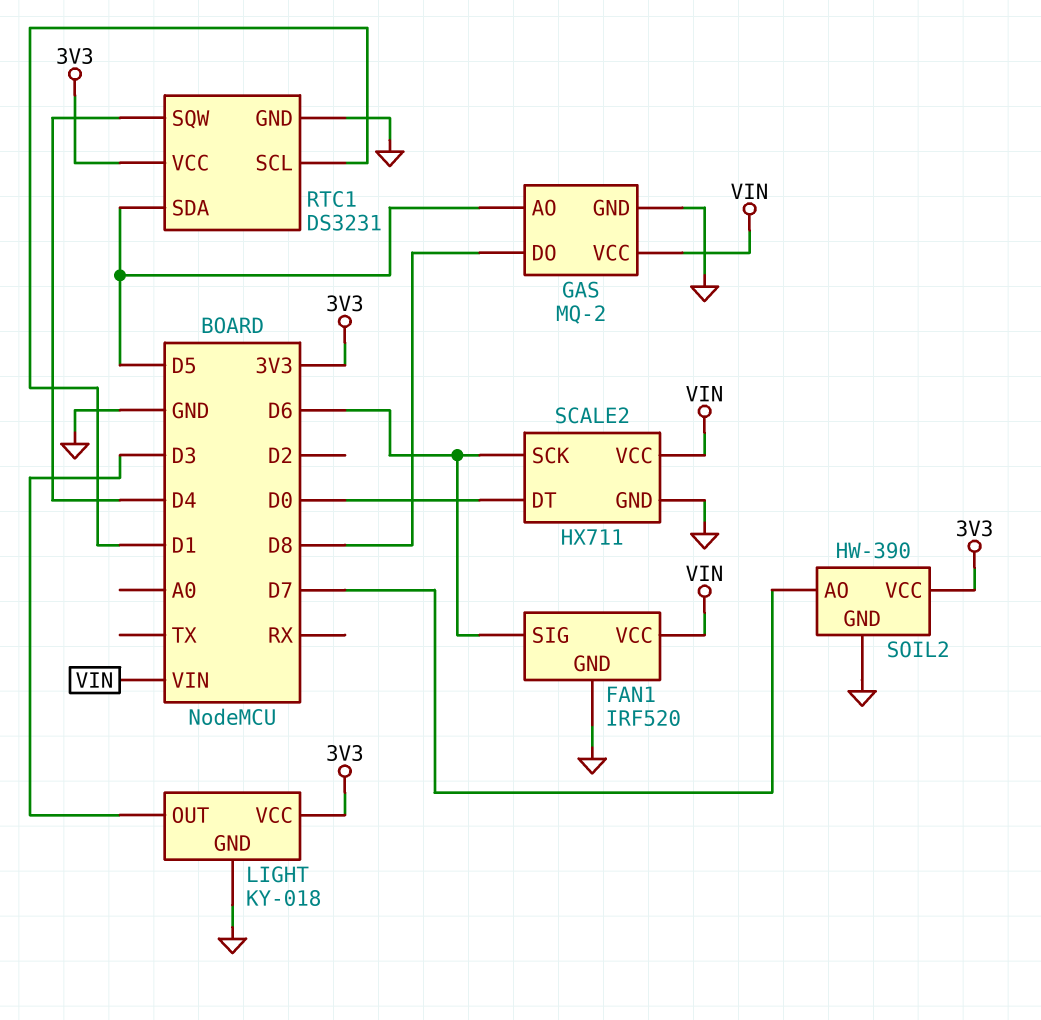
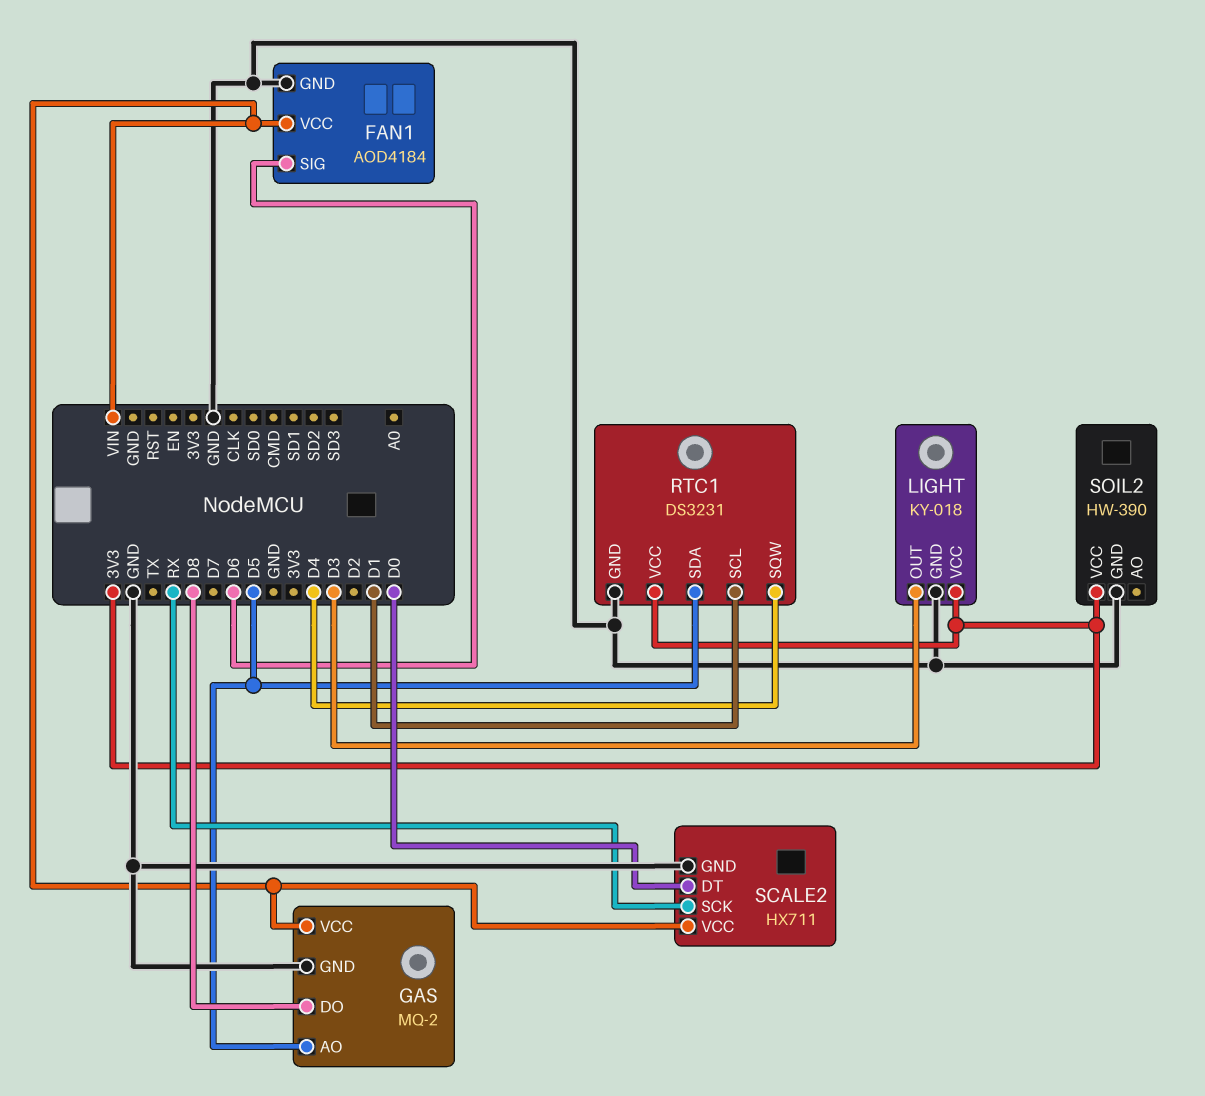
FAN1: IRF520 -> AOD4184
SCALE2 pin SCK: D6 -> RX
SOIL2 pin AO: D7 -> none

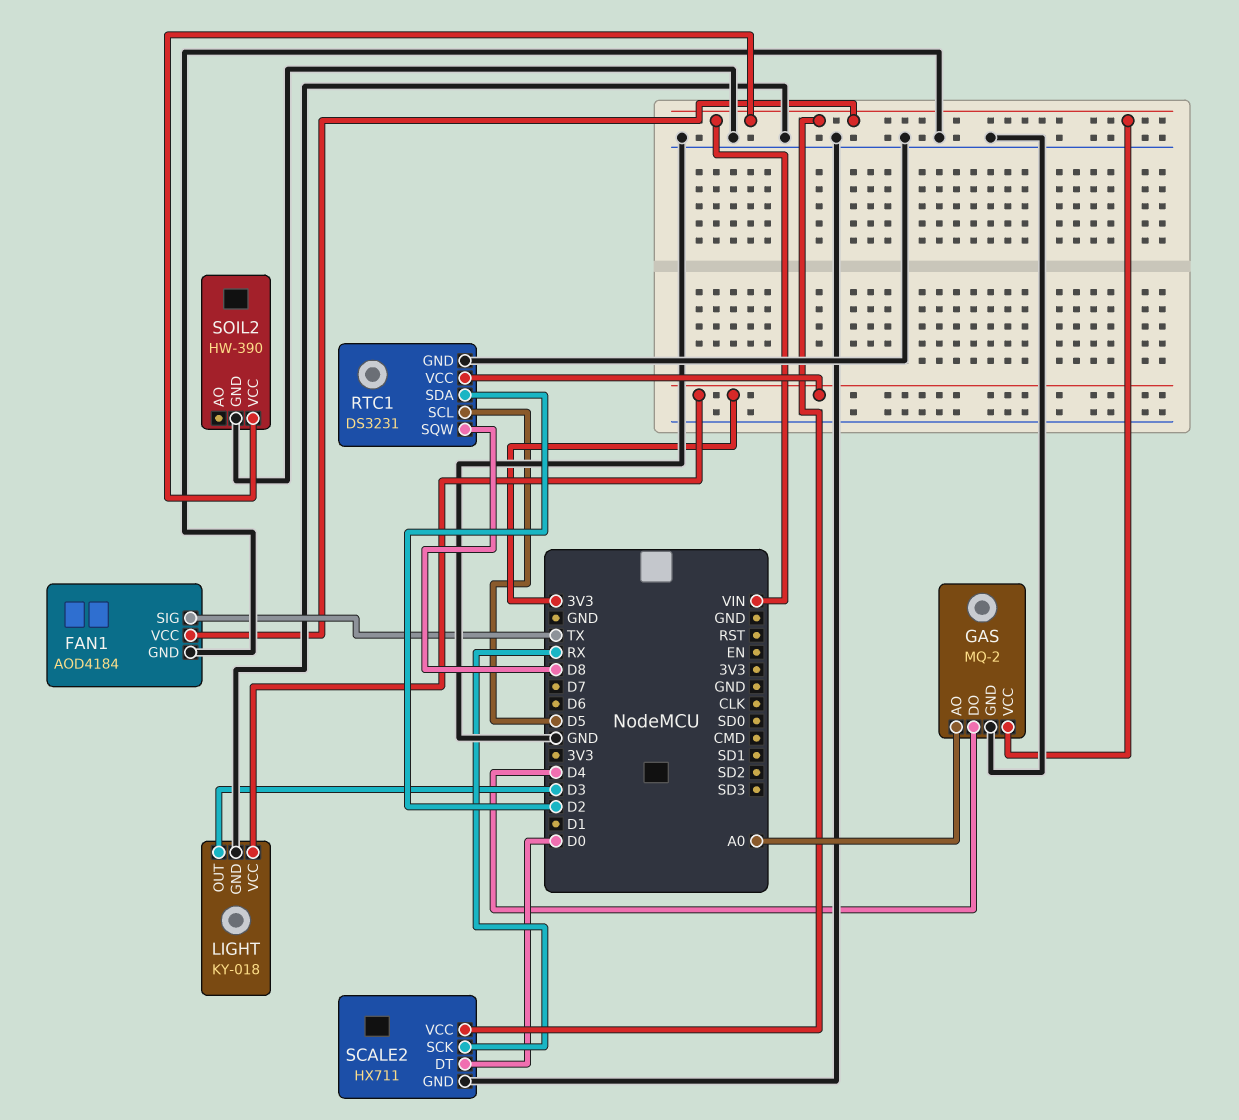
FAN1 pin SIG: D6 -> TX
GAS pin AO: D5 -> A0
GAS pin DO: D8 -> D4
RTC1 pin SCL: D1 -> D5
RTC1 pin SDA: D5 -> D2
RTC1 pin SQW: D4 -> D8
SOIL2 pin VCC: 3V3 -> VIN

